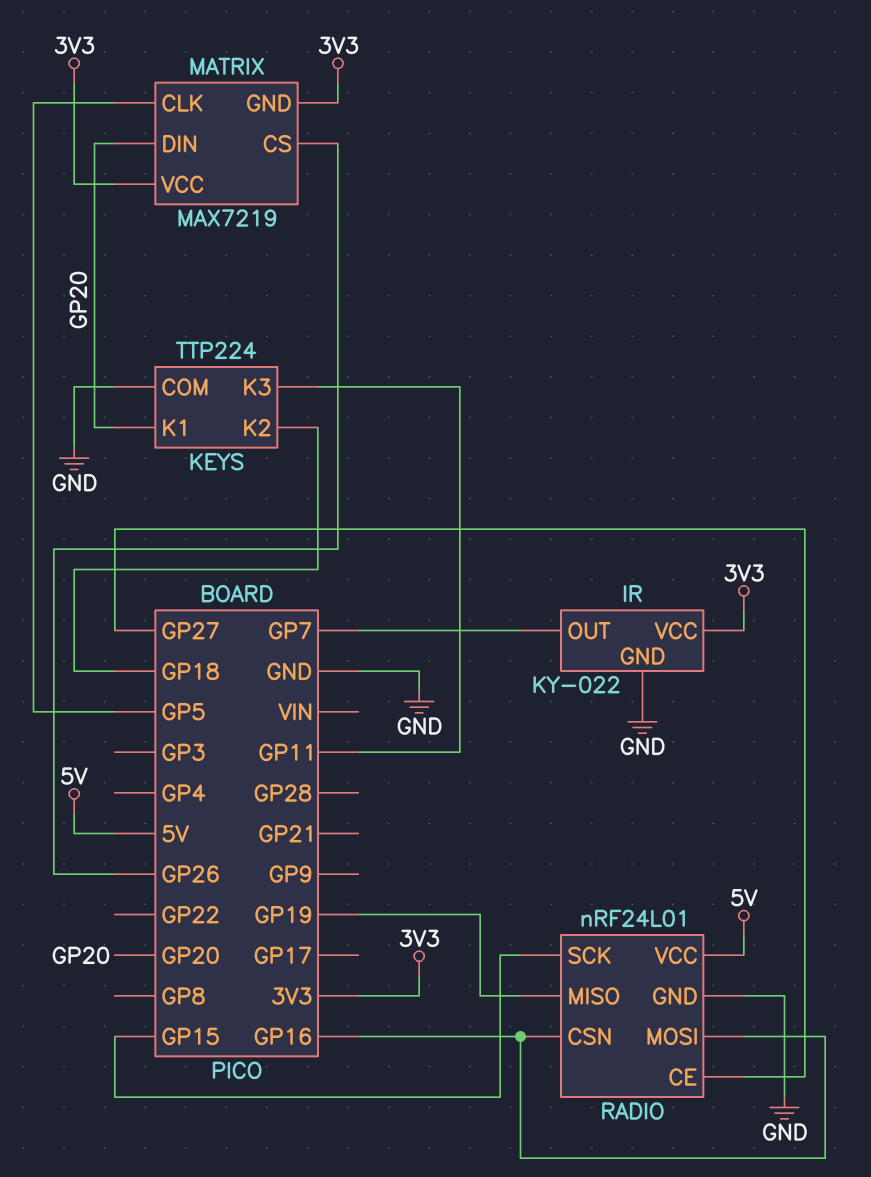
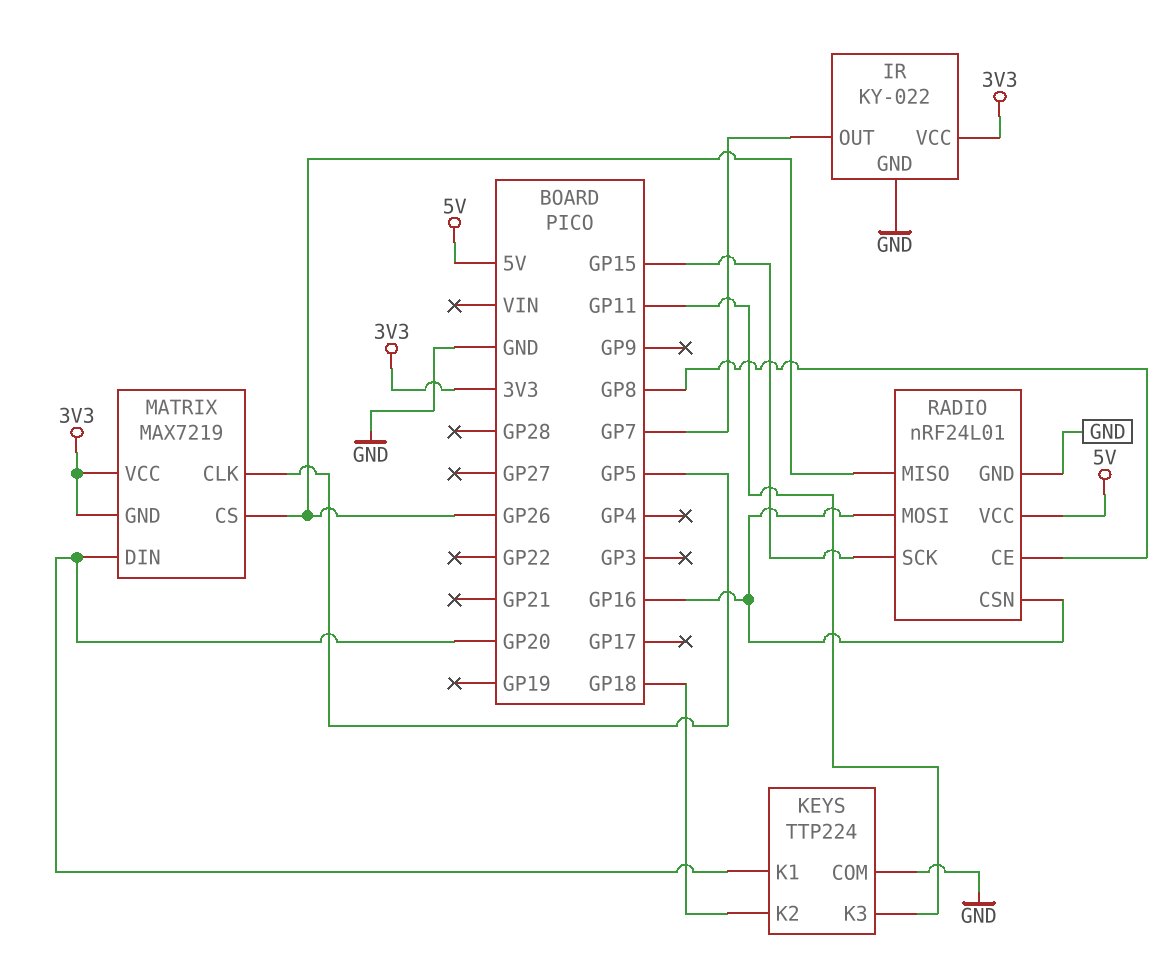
RADIO pin CE: GP27 -> GP8
RADIO pin MISO: GP19 -> GP26

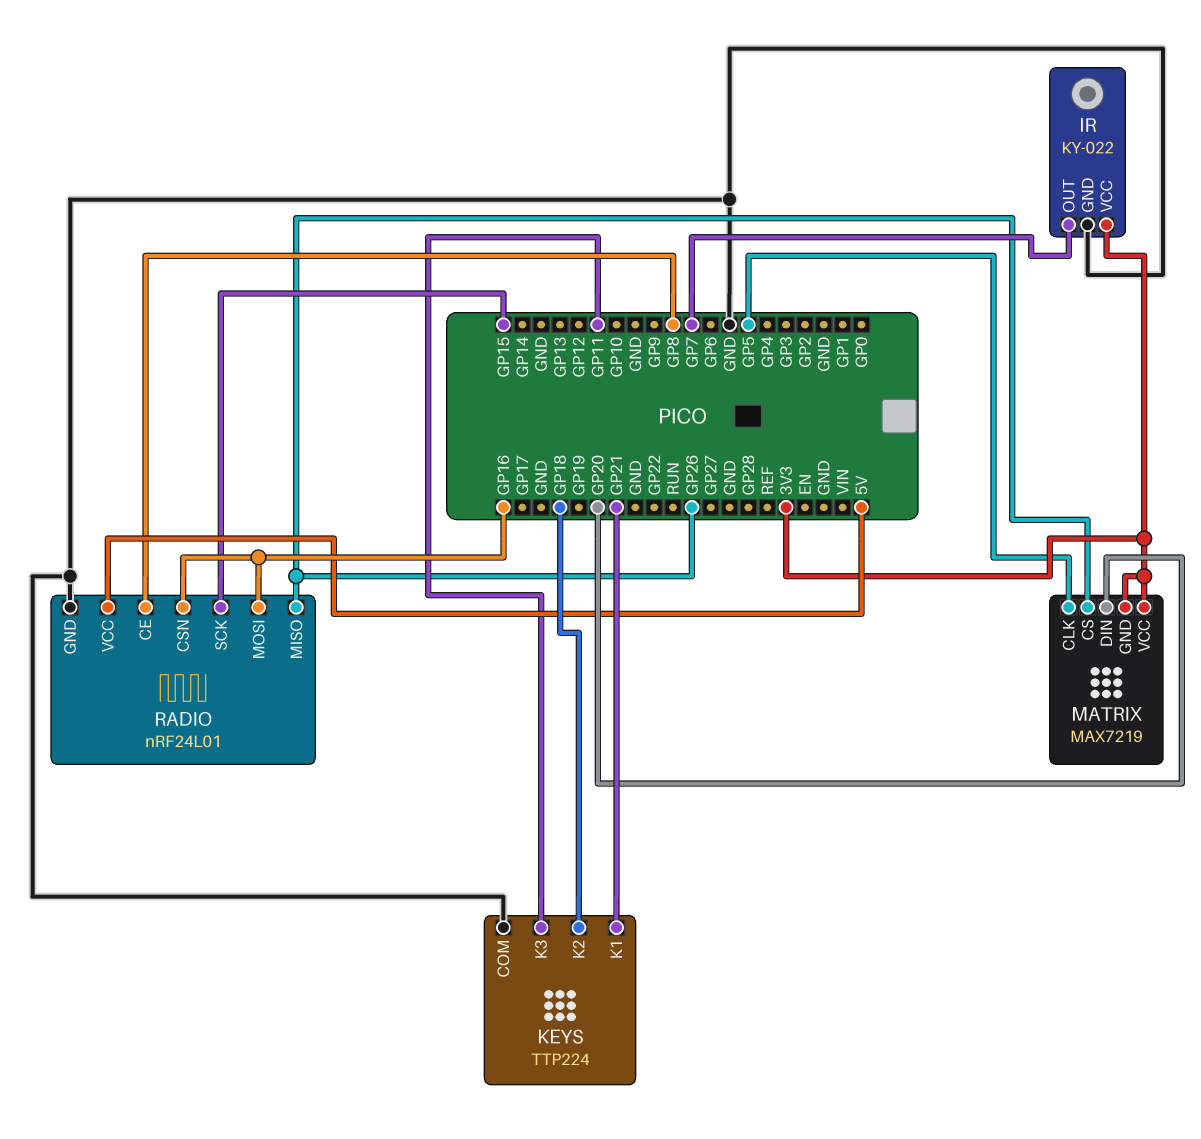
KEYS pin K1: GP20 -> GP21

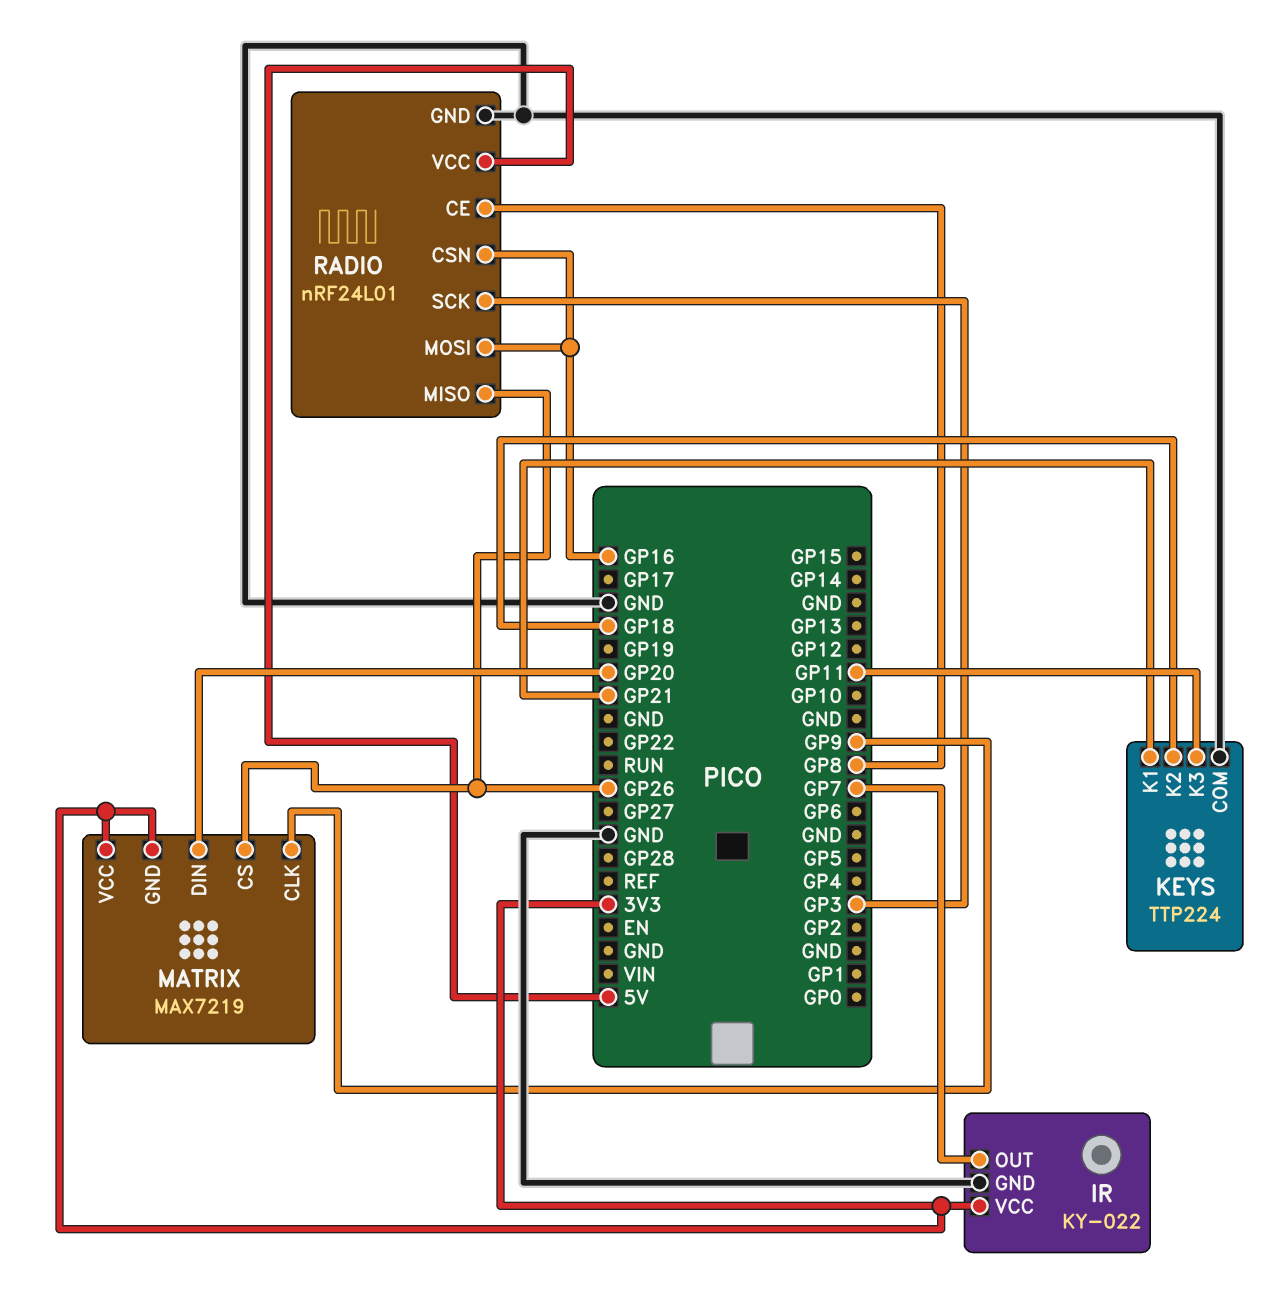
MATRIX pin CLK: GP5 -> GP9
RADIO pin SCK: GP15 -> GP3

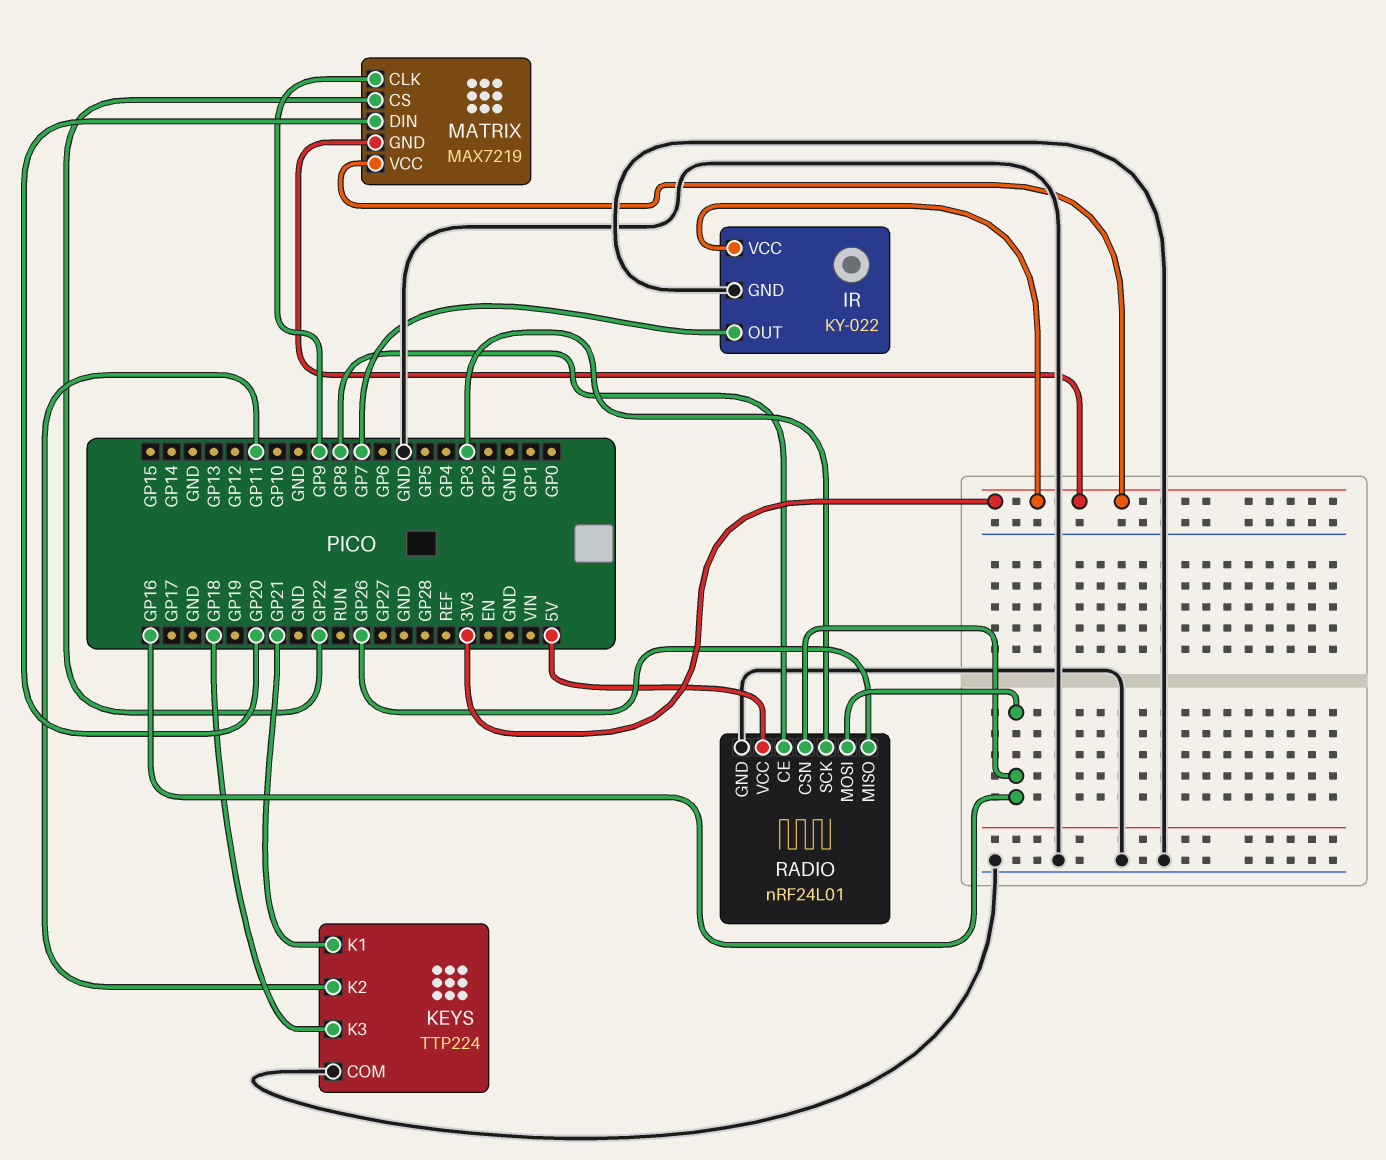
KEYS pin K2: GP18 -> GP11
KEYS pin K3: GP11 -> GP18
MATRIX pin CS: GP26 -> GP22

